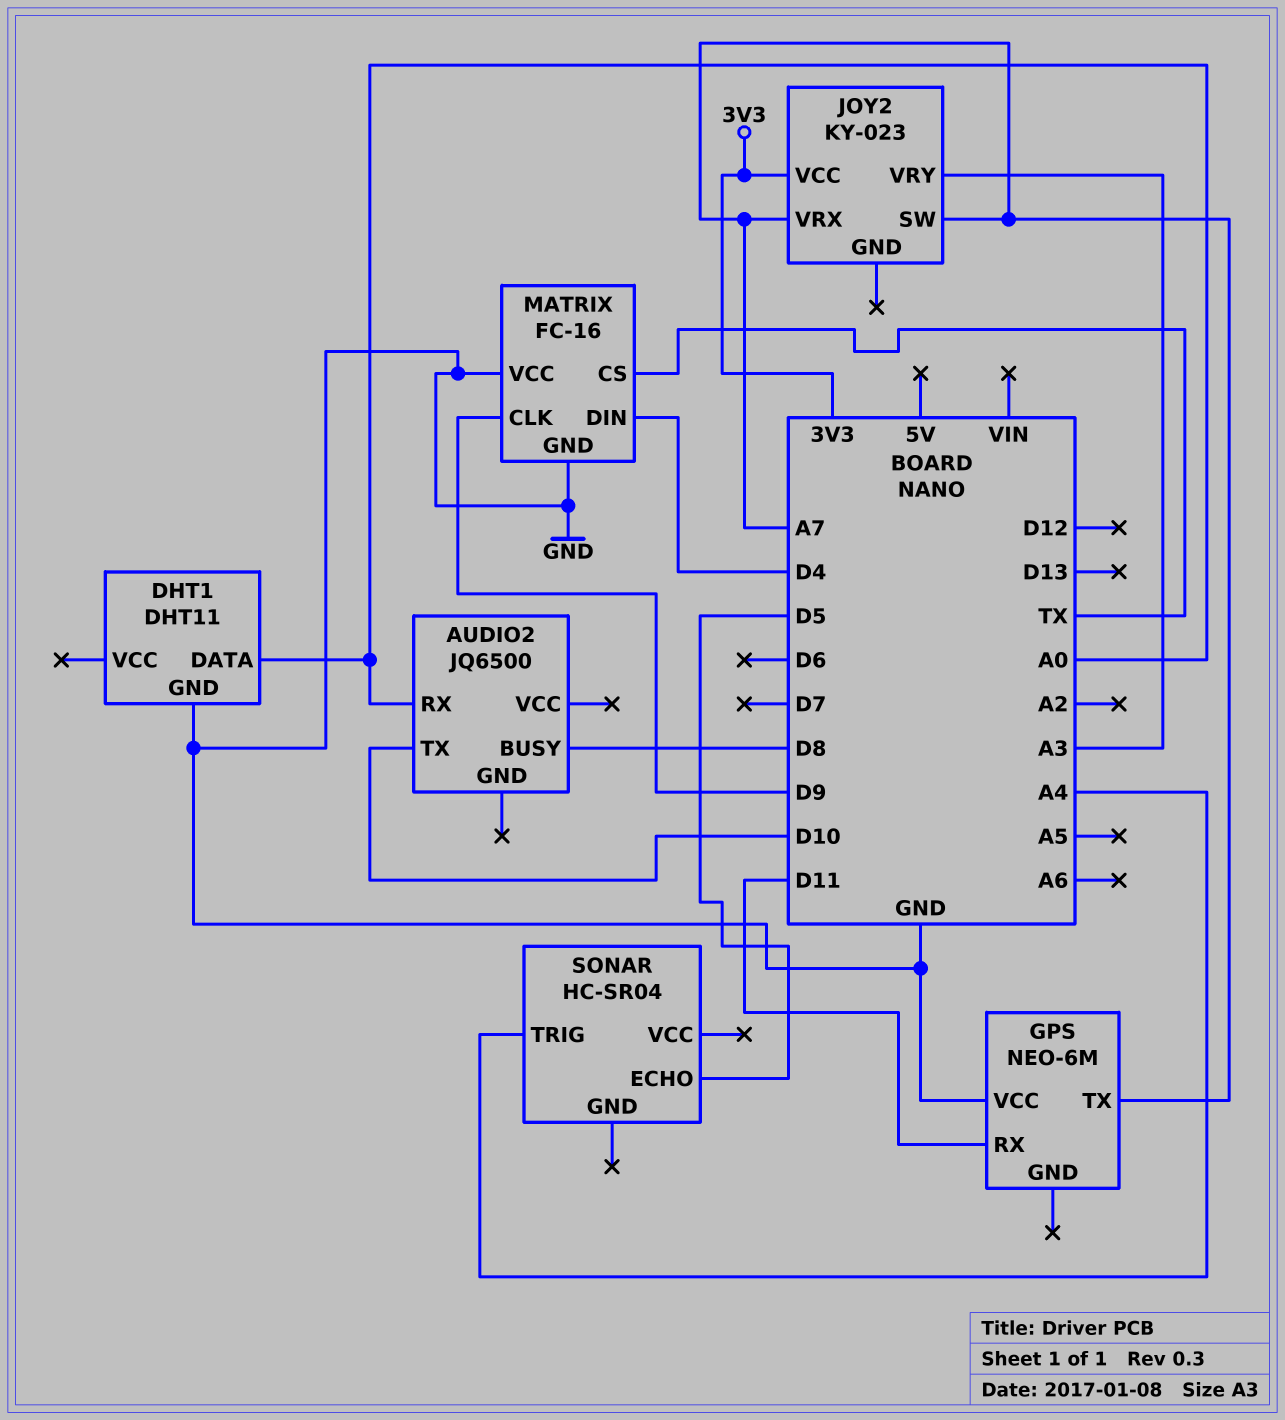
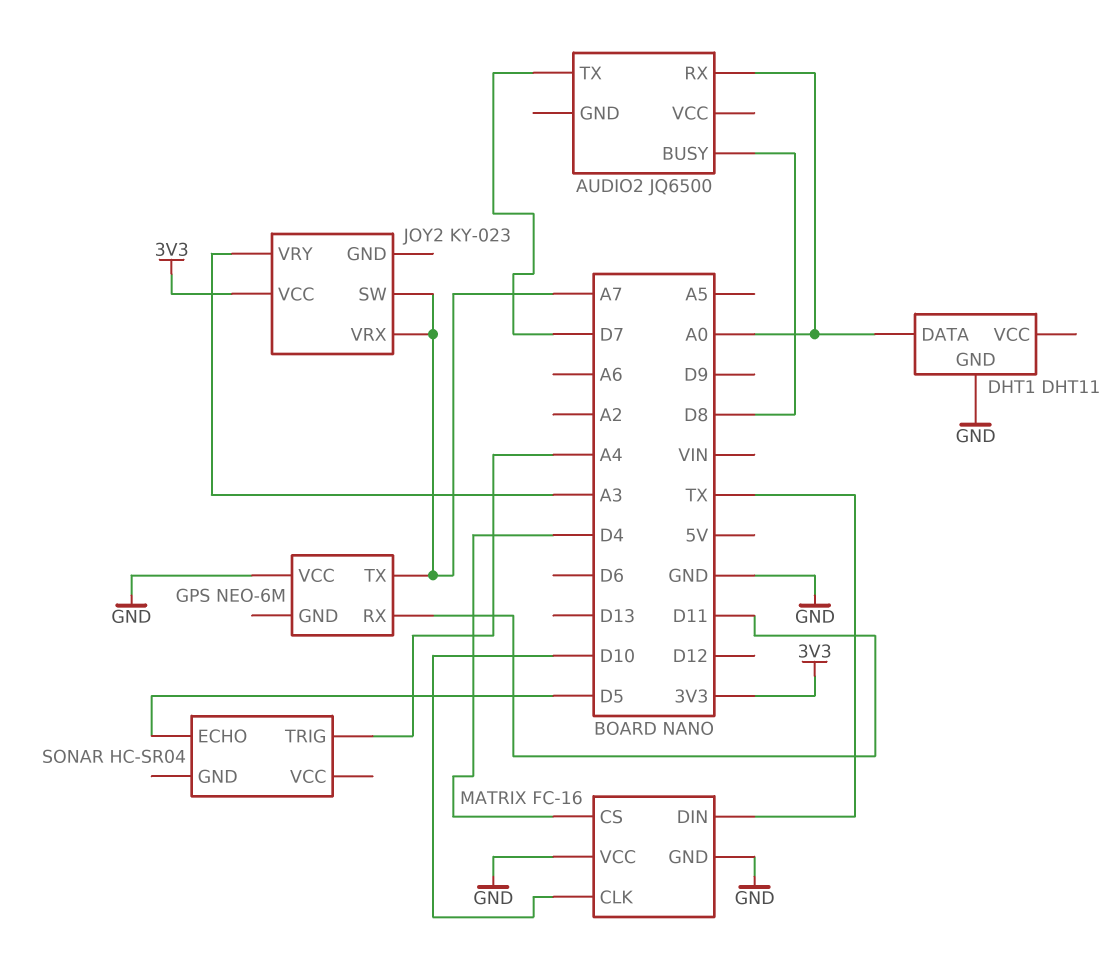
AUDIO2 pin TX: D10 -> D7
MATRIX pin CLK: D9 -> D10
MATRIX pin CS: TX -> D4
MATRIX pin DIN: D4 -> TX

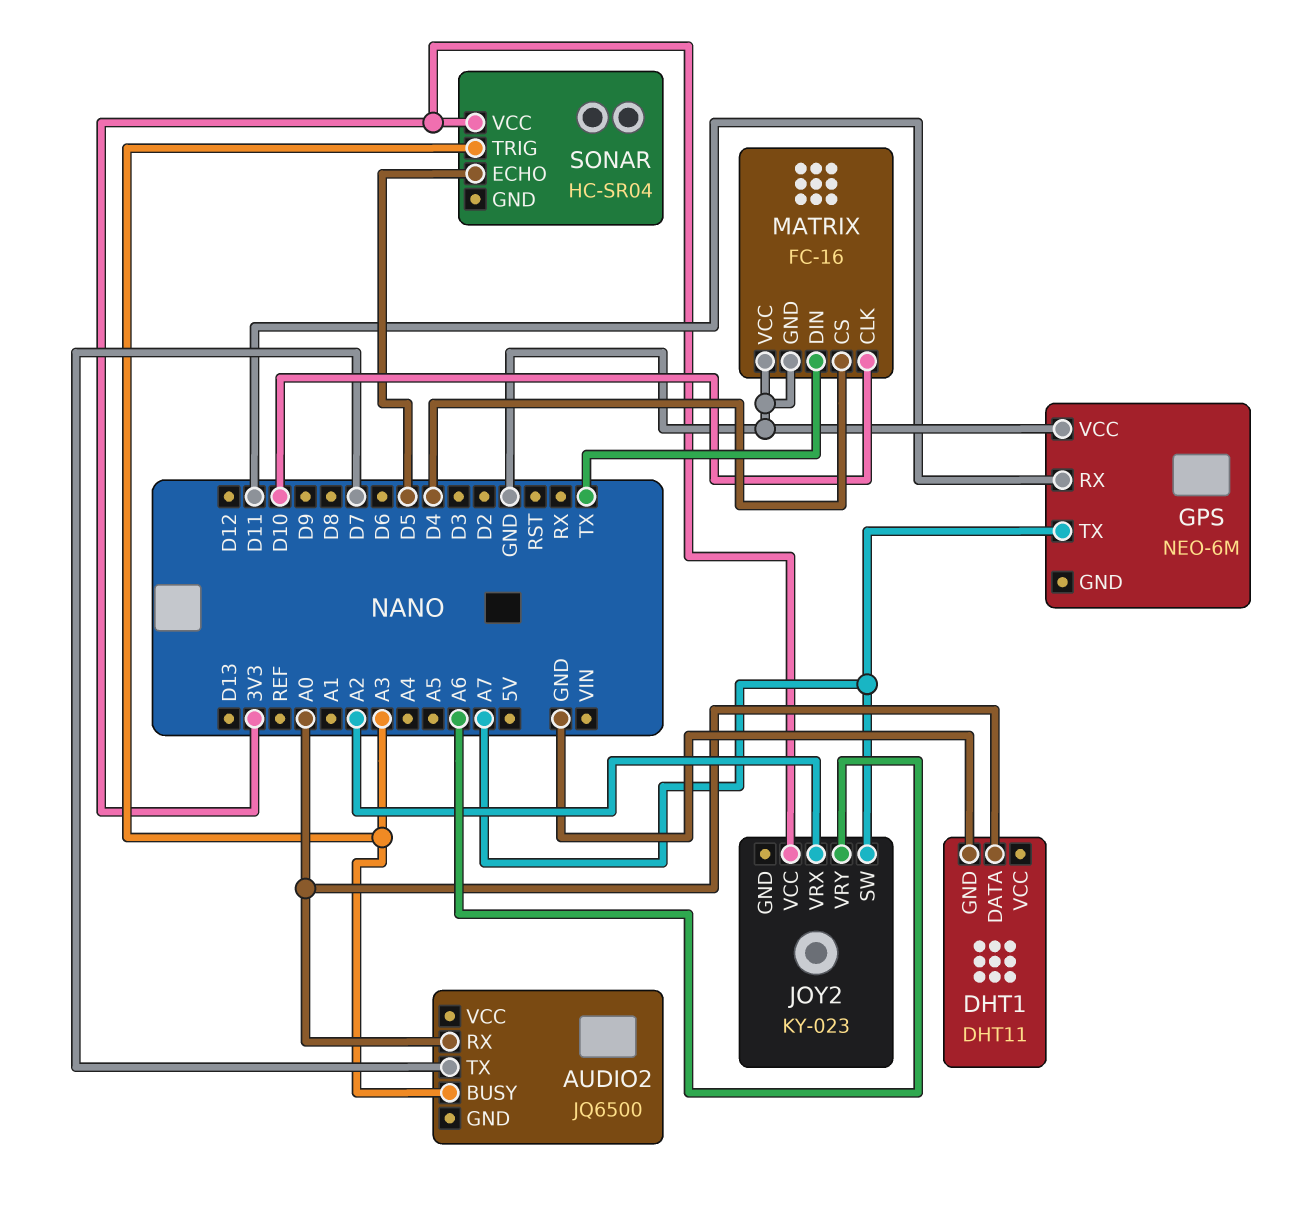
AUDIO2 pin BUSY: D8 -> A3
JOY2 pin VRX: A7 -> A2
JOY2 pin VRY: A3 -> A6
SONAR pin TRIG: A4 -> A3
SONAR pin VCC: none -> 3V3

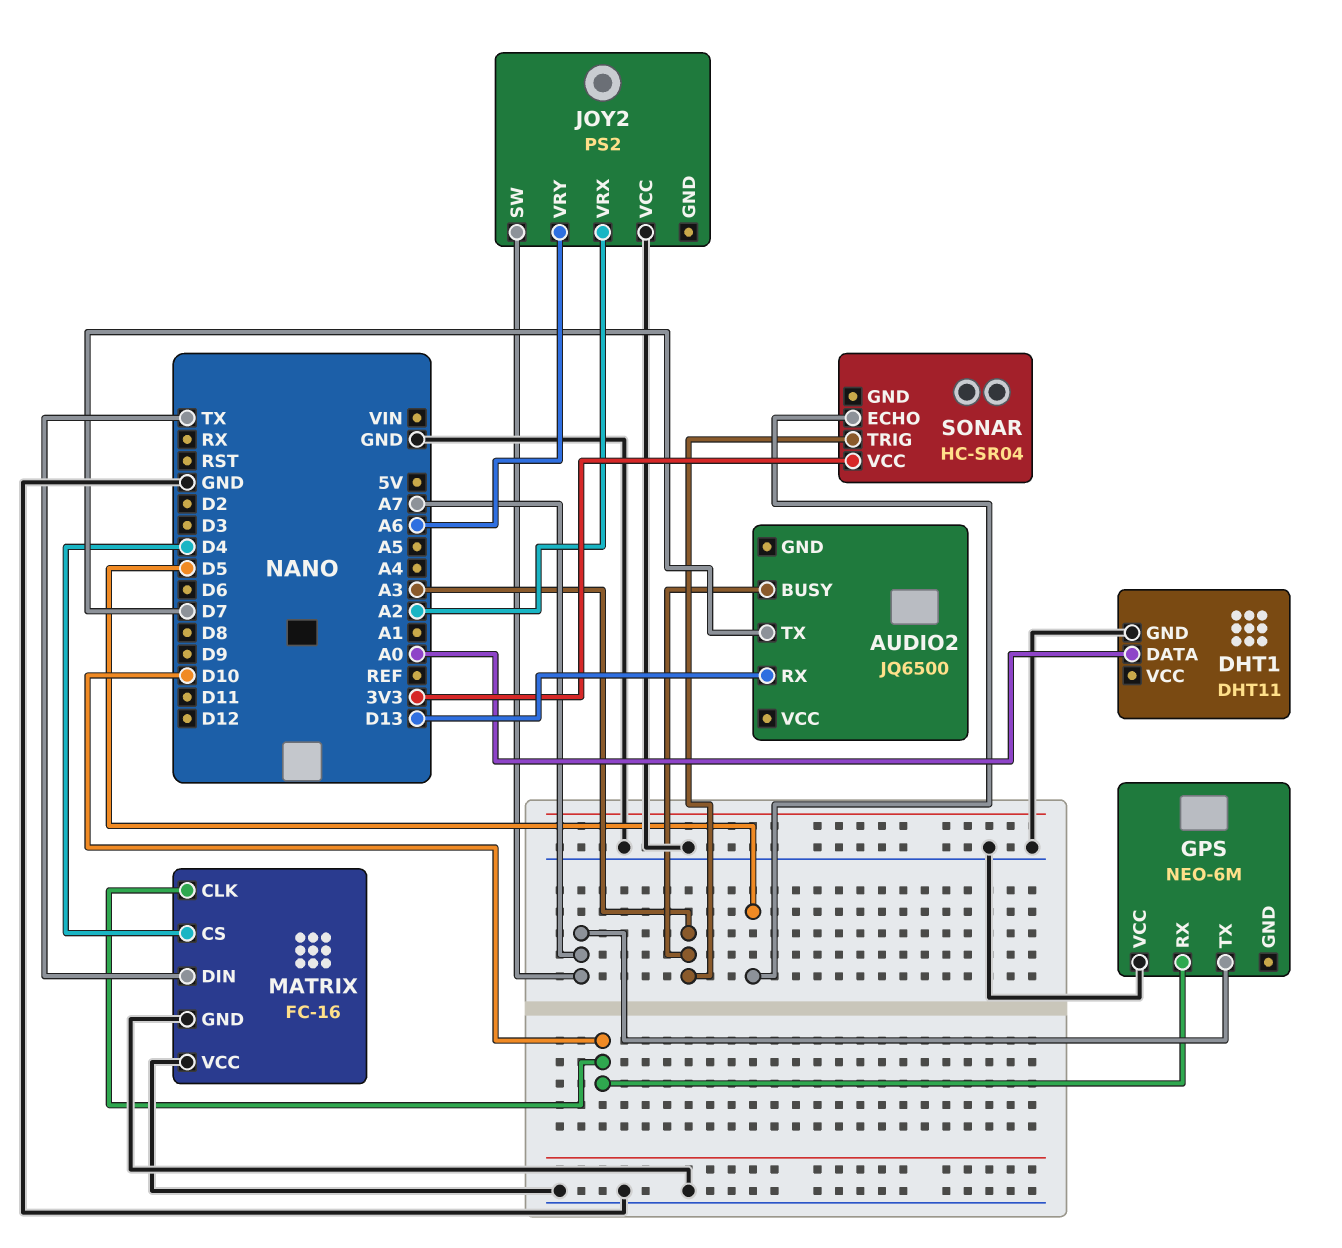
AUDIO2 pin RX: A0 -> D13
GPS pin RX: D11 -> D10
JOY2: KY-023 -> PS2
JOY2 pin VCC: 3V3 -> GND

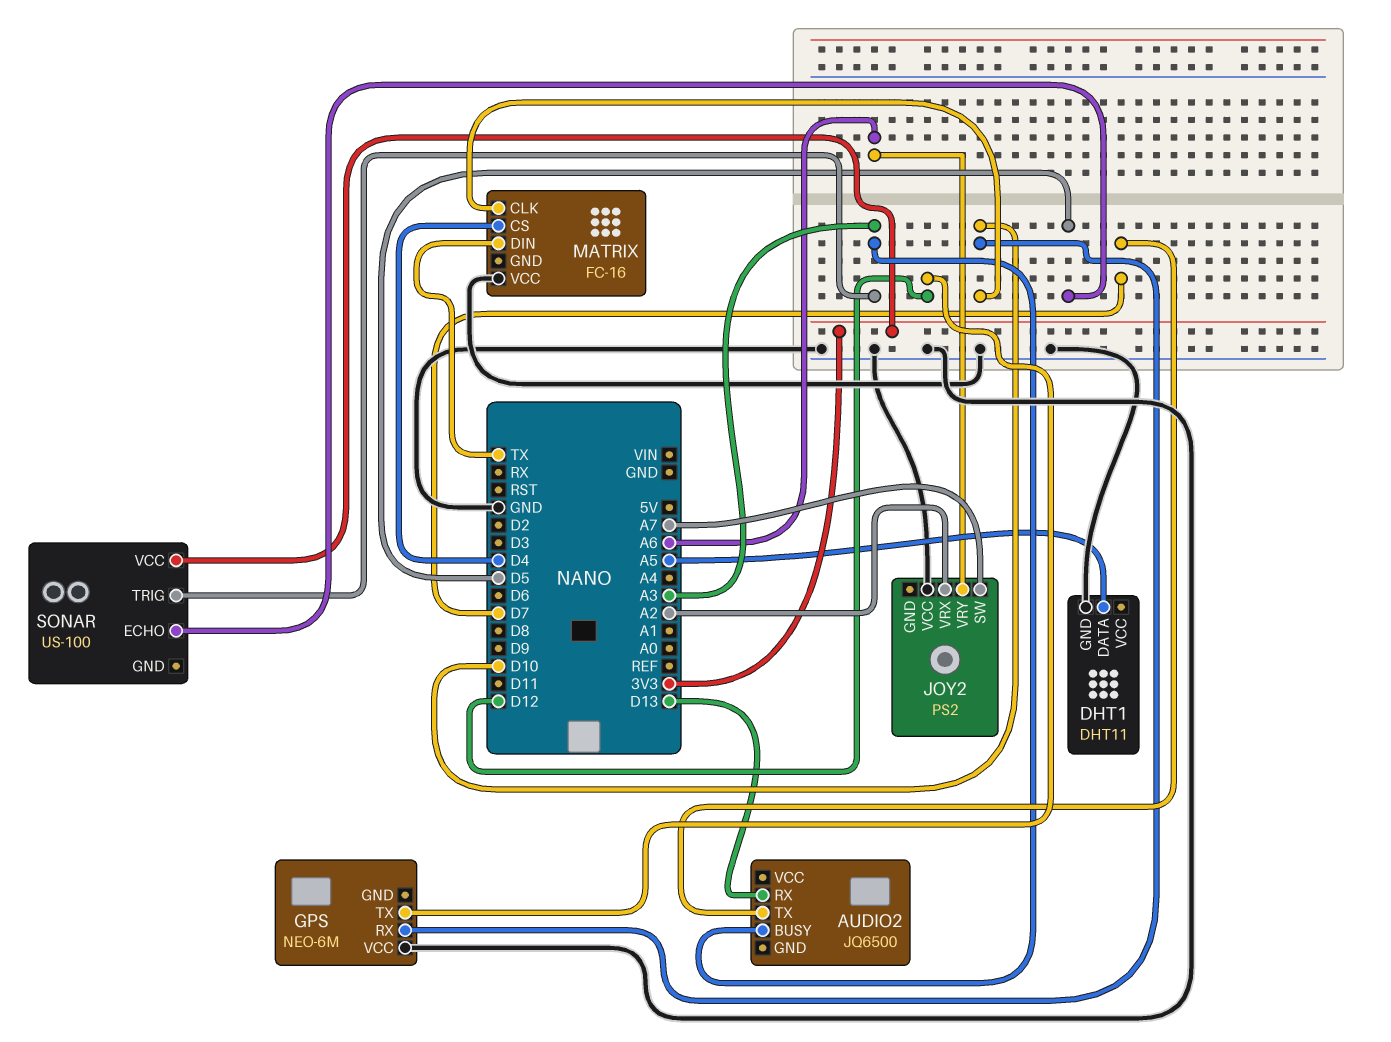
DHT1 pin DATA: A0 -> A5
GPS pin TX: A7 -> D12
MATRIX pin GND: GND -> none
SONAR: HC-SR04 -> US-100

